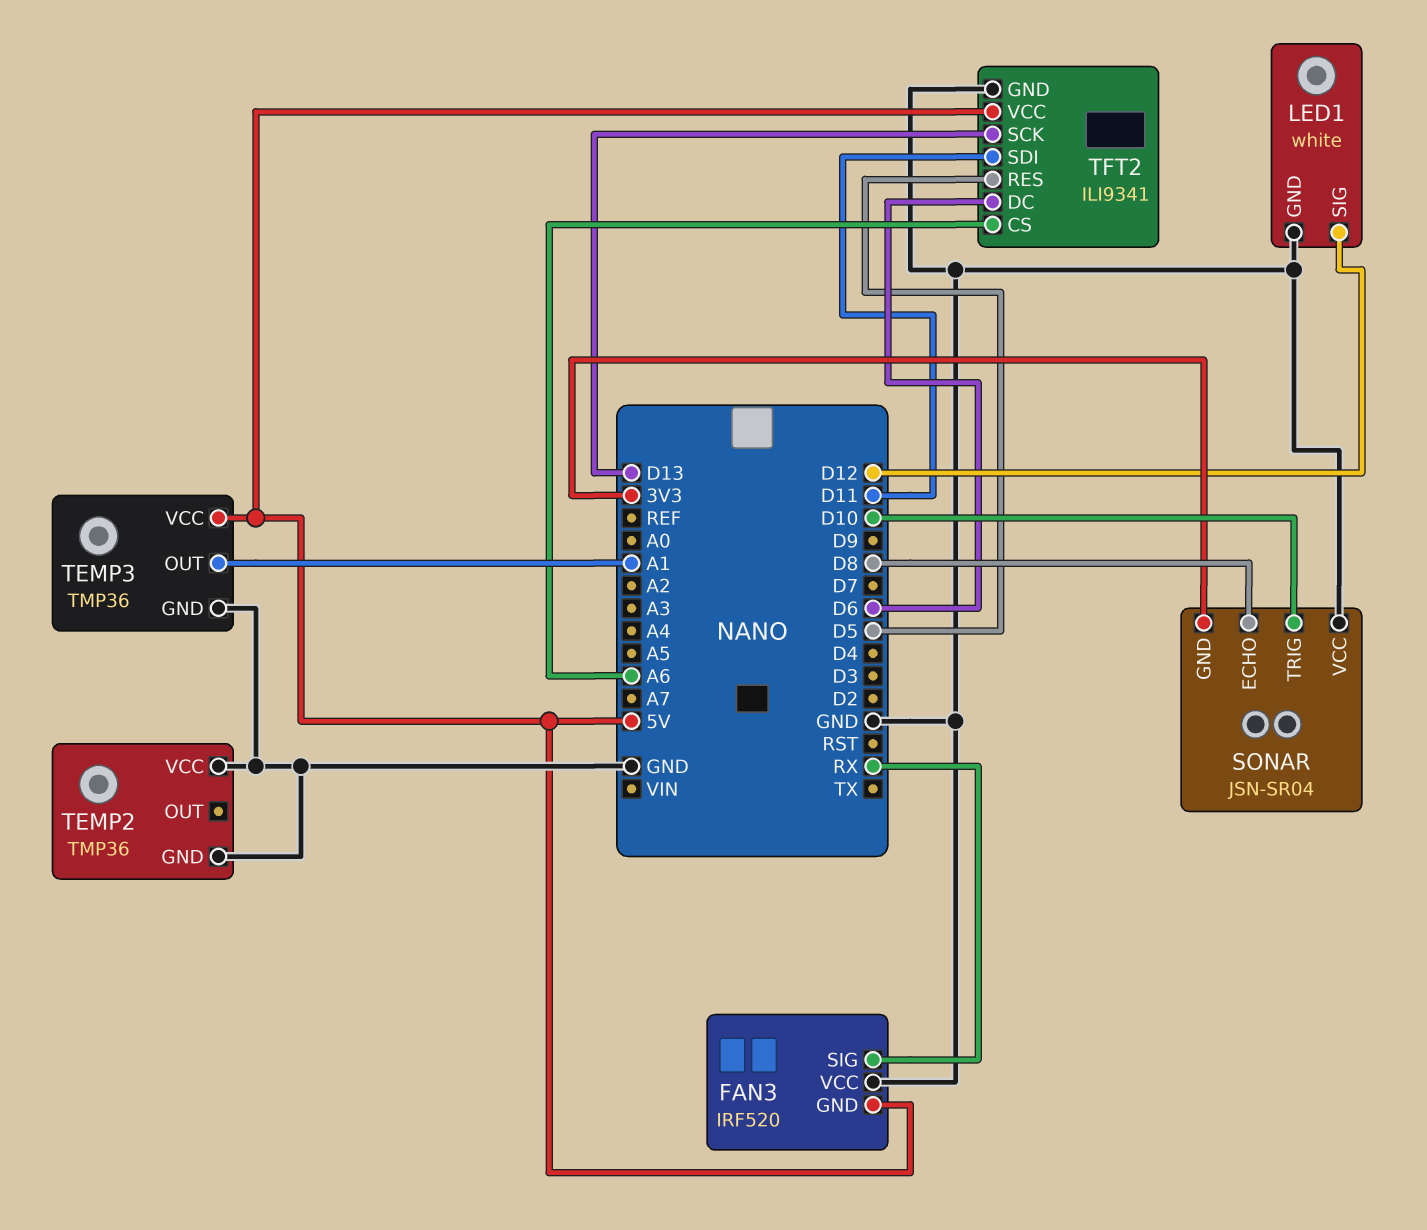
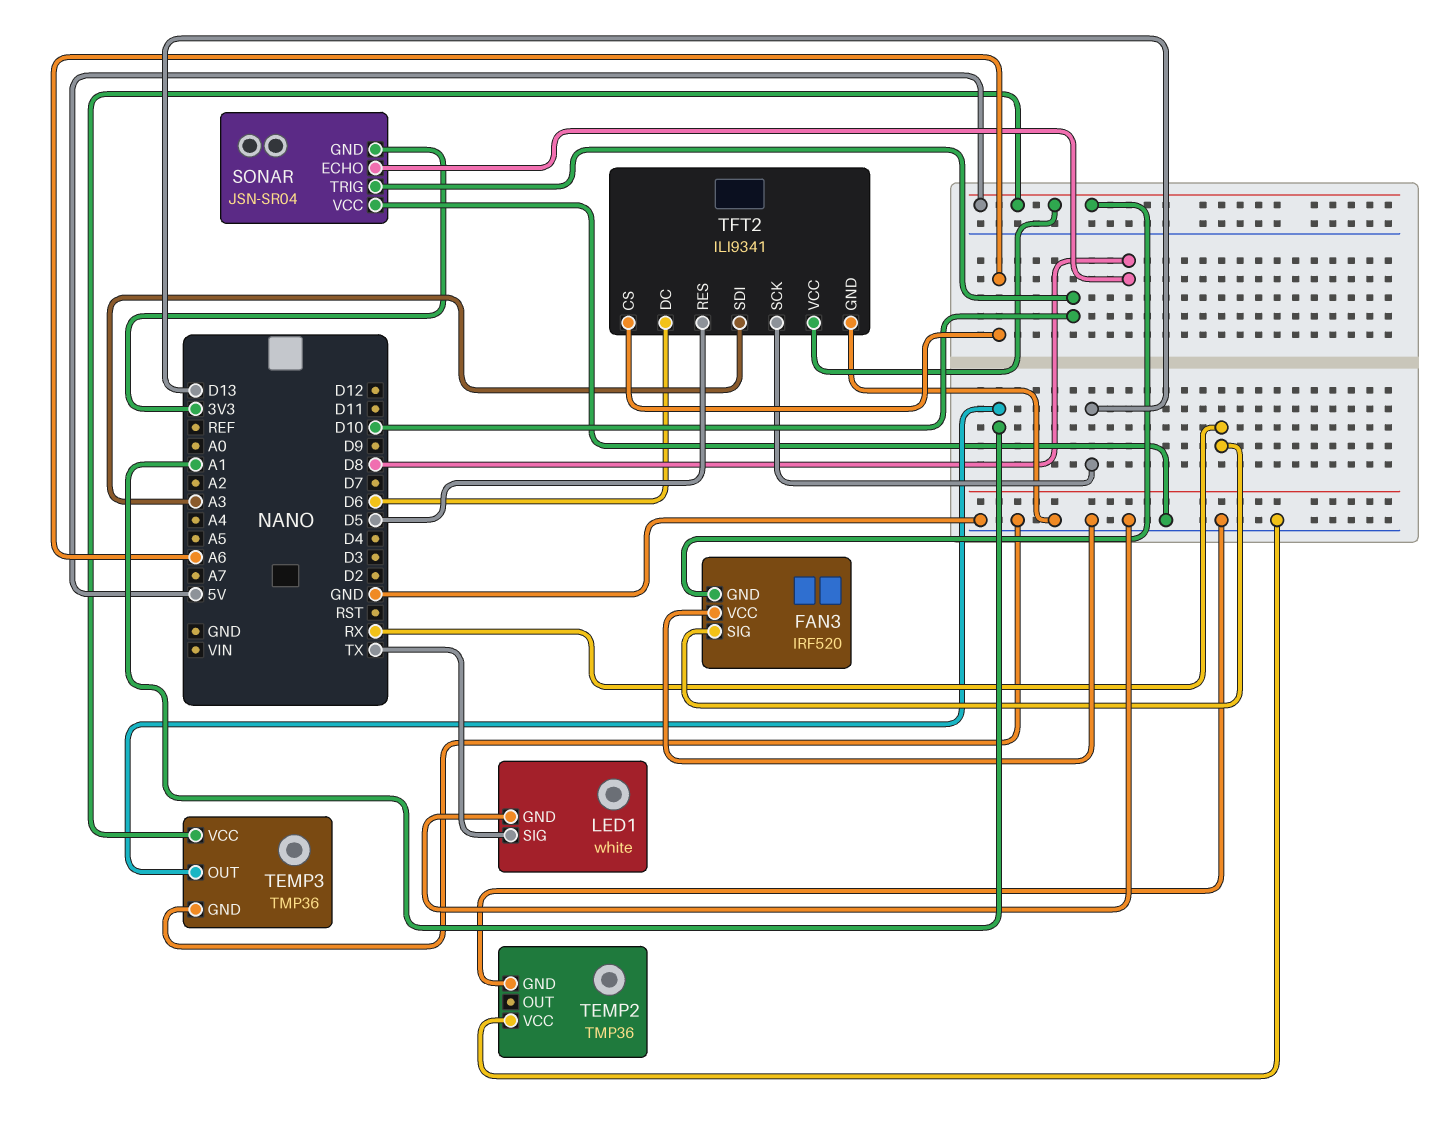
LED1 pin SIG: D12 -> TX
TFT2 pin SDI: D11 -> A3

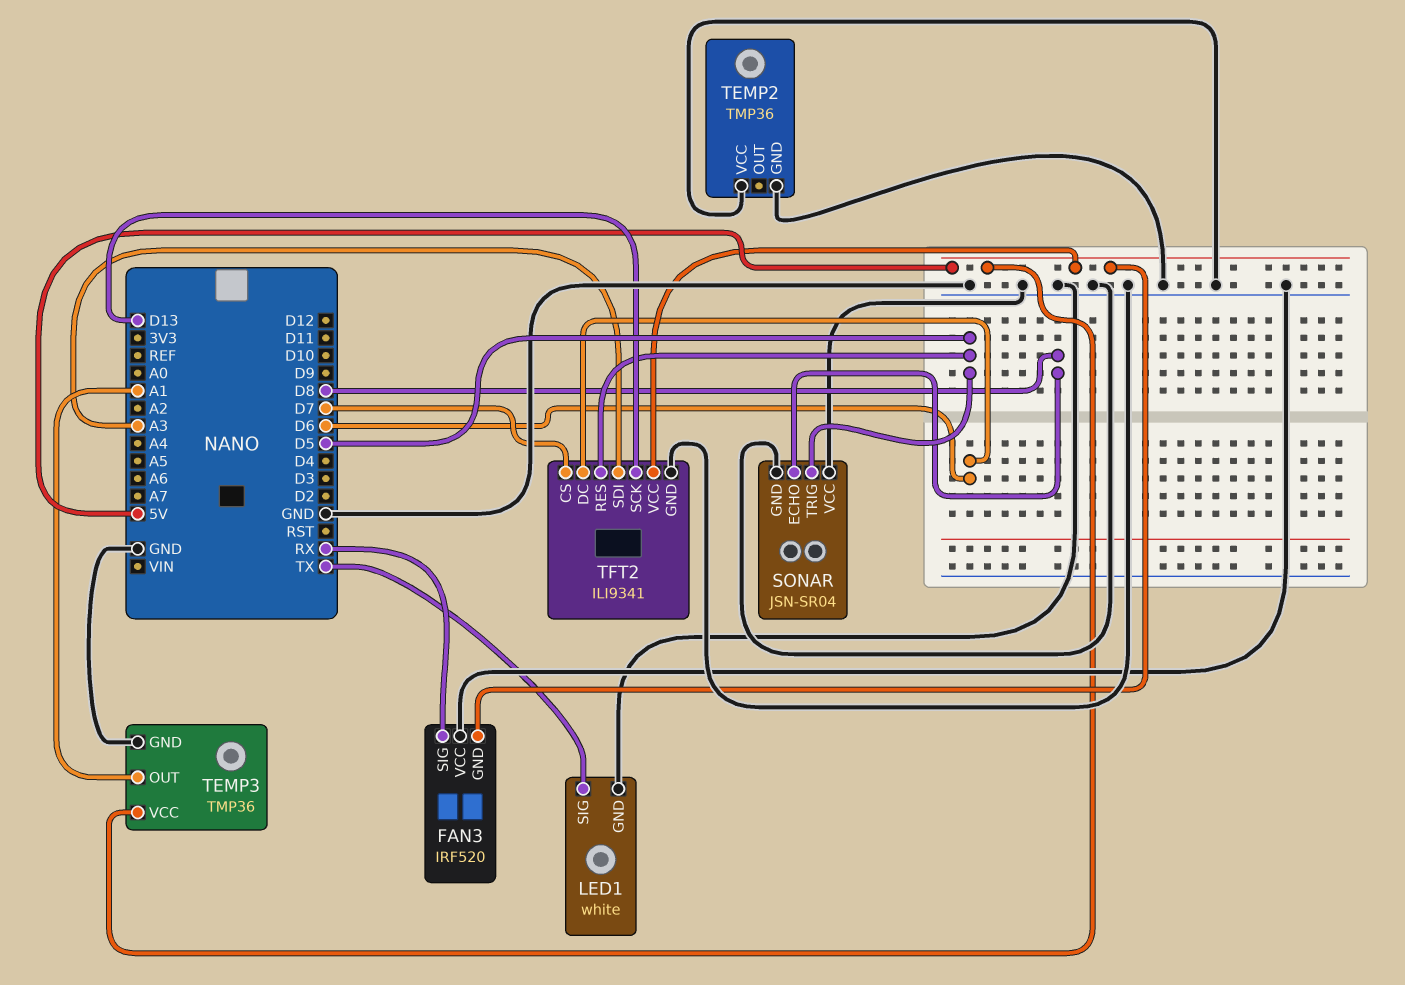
SONAR pin GND: 3V3 -> GND
SONAR pin TRIG: D10 -> D5
TFT2 pin CS: A6 -> D7

